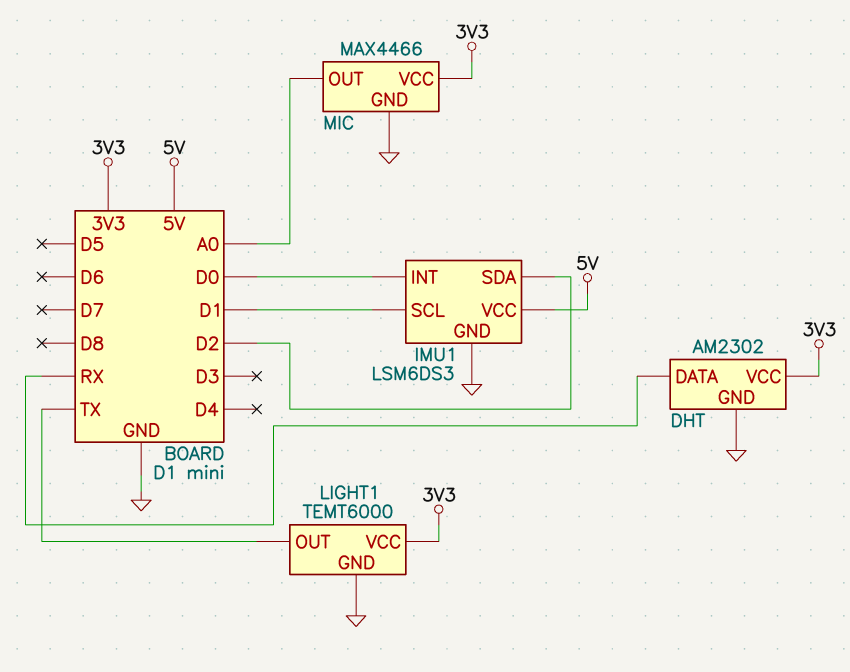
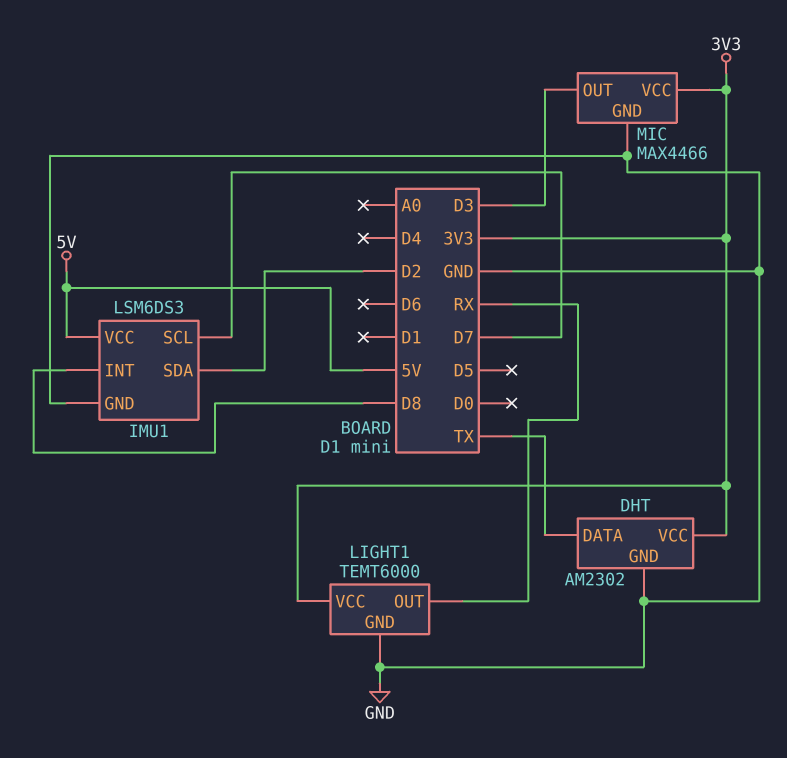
DHT pin DATA: RX -> TX
IMU1 pin INT: D0 -> D8
IMU1 pin SCL: D1 -> D7
LIGHT1 pin OUT: TX -> RX
MIC pin OUT: A0 -> D3

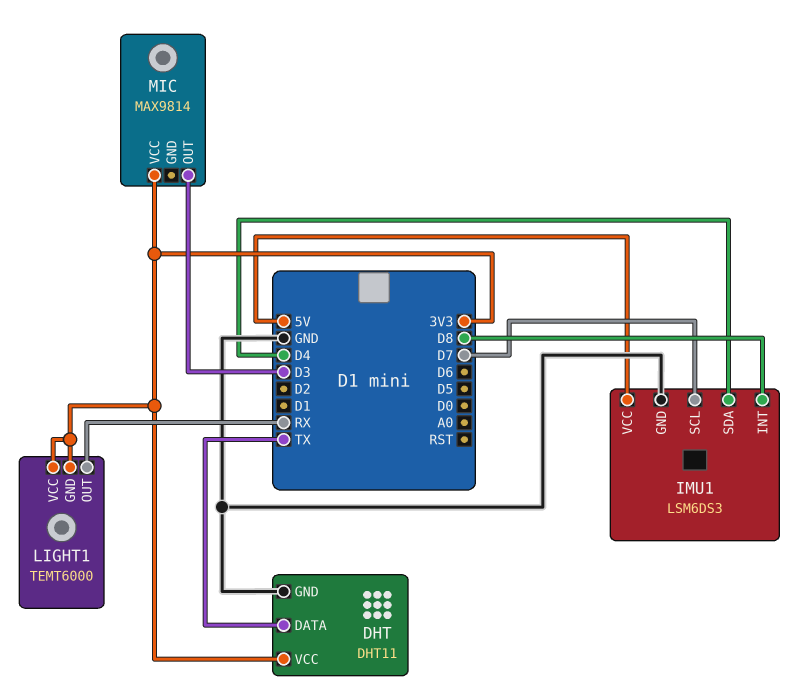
DHT: AM2302 -> DHT11
IMU1 pin SDA: D2 -> D4
LIGHT1 pin GND: GND -> 3V3
MIC: MAX4466 -> MAX9814
MIC pin GND: GND -> none

